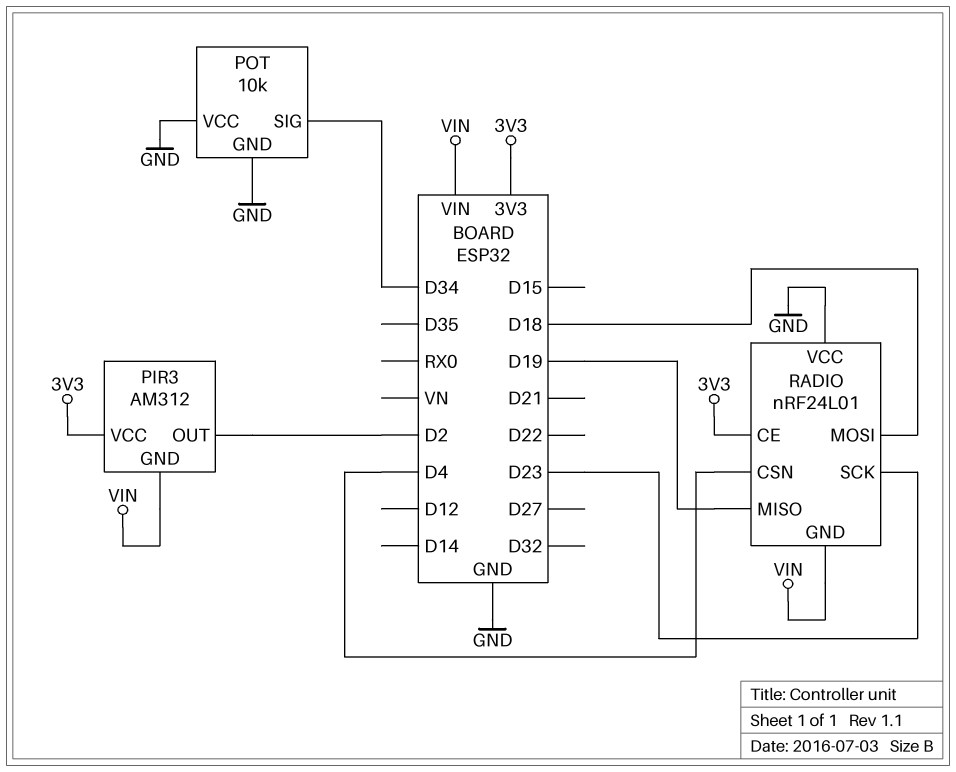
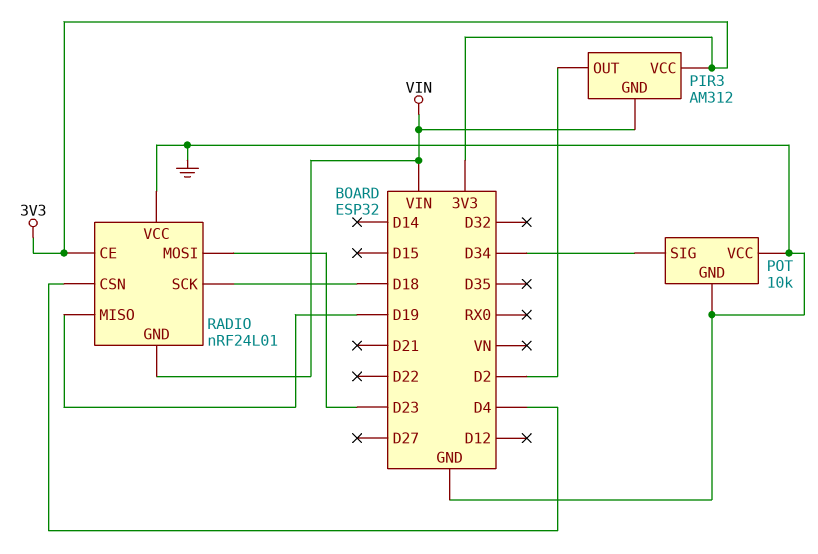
RADIO pin MOSI: D18 -> D23
RADIO pin SCK: D23 -> D18

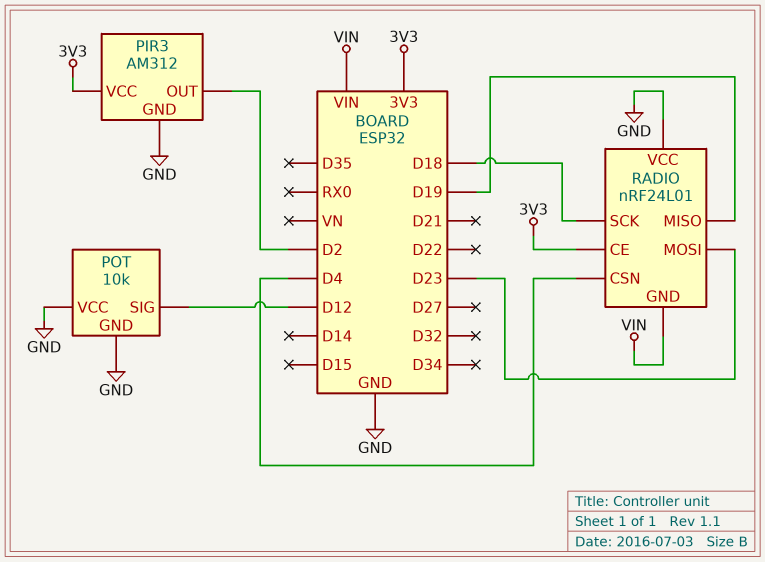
PIR3 pin GND: VIN -> GND
POT pin SIG: D34 -> D12

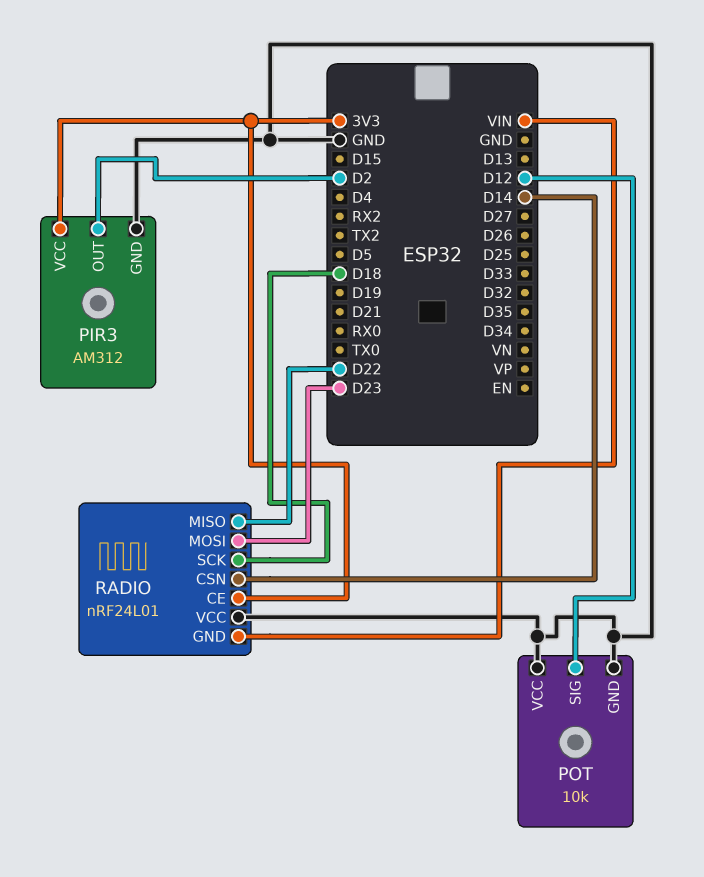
RADIO pin CSN: D4 -> D14
RADIO pin MISO: D19 -> D22

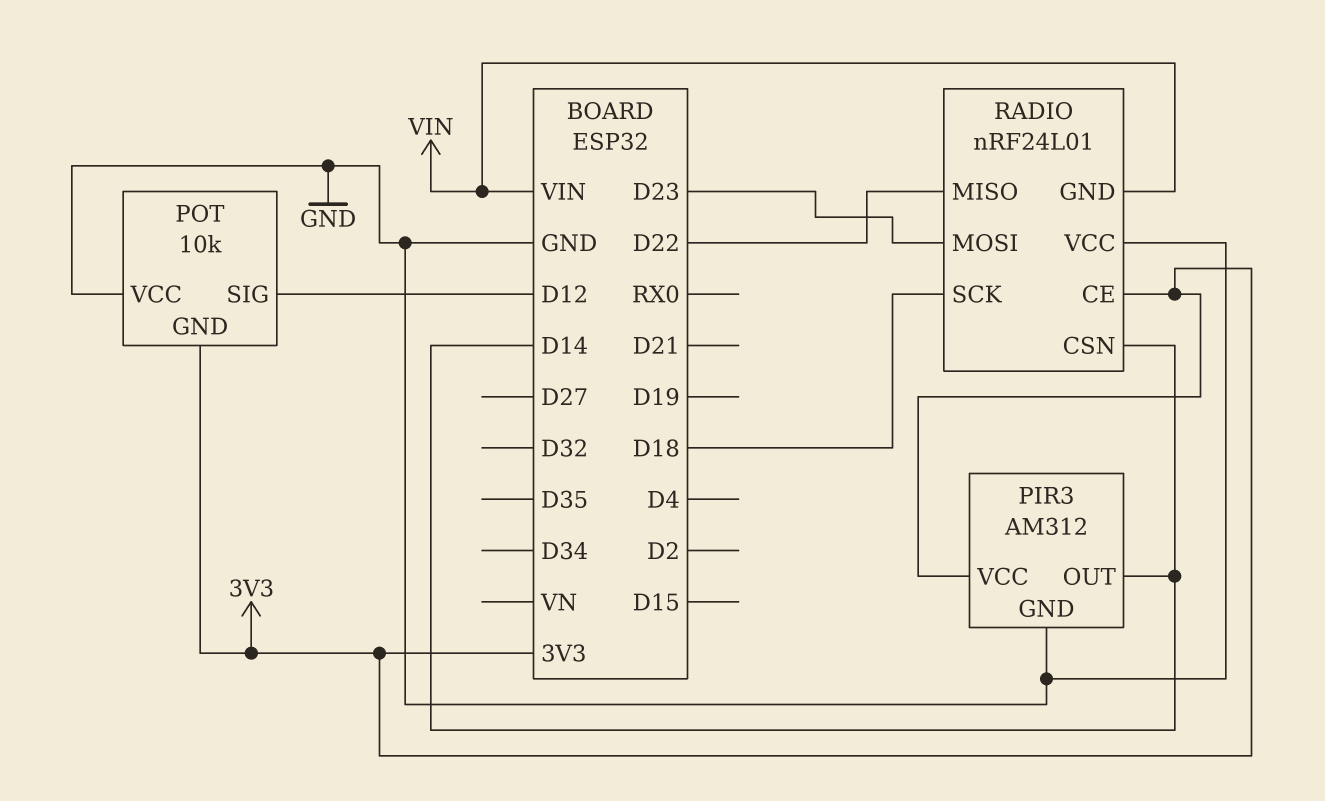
PIR3 pin OUT: D2 -> D14
POT pin GND: GND -> 3V3

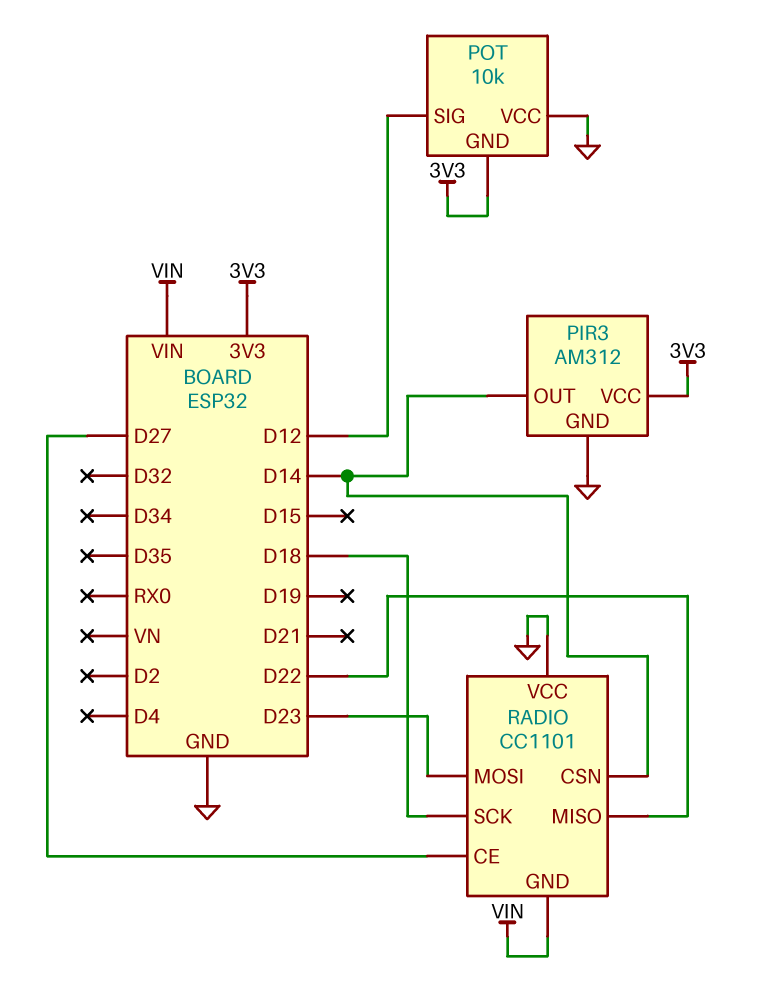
RADIO: nRF24L01 -> CC1101
RADIO pin CE: 3V3 -> D27

